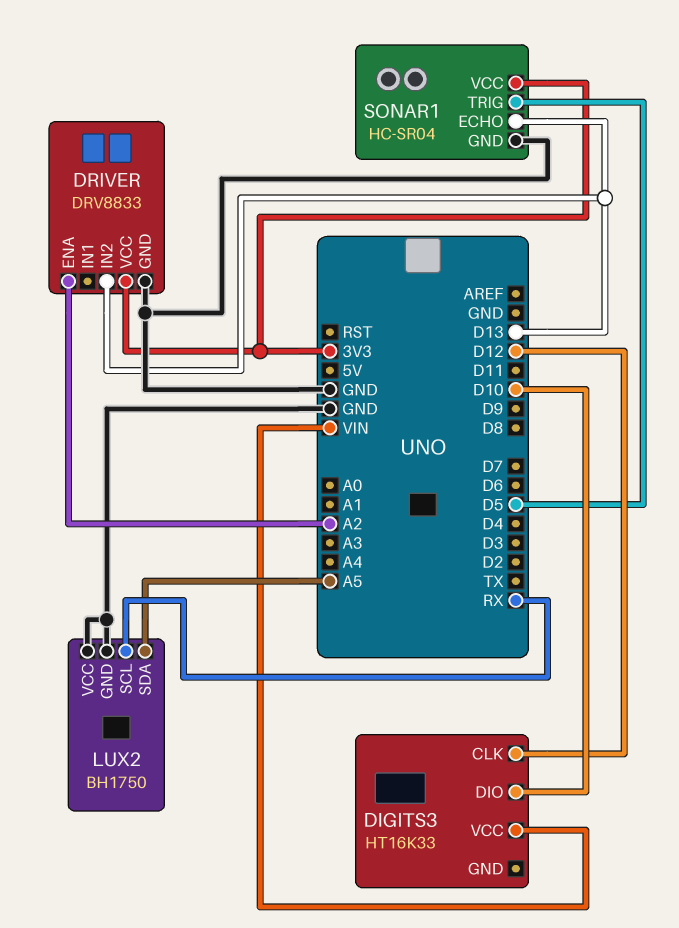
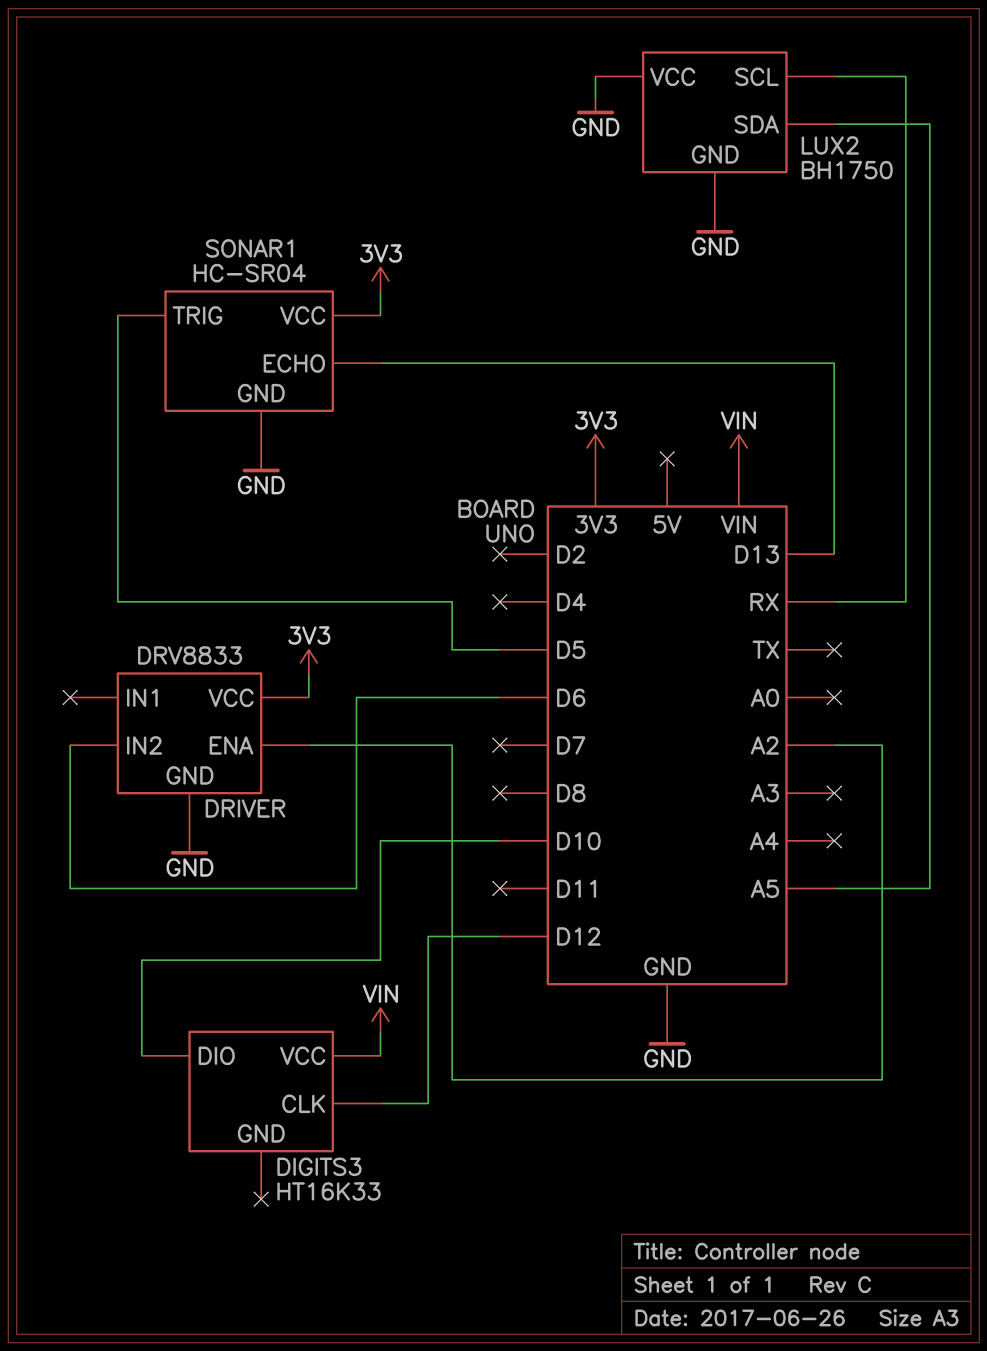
DRIVER pin IN2: D13 -> D6

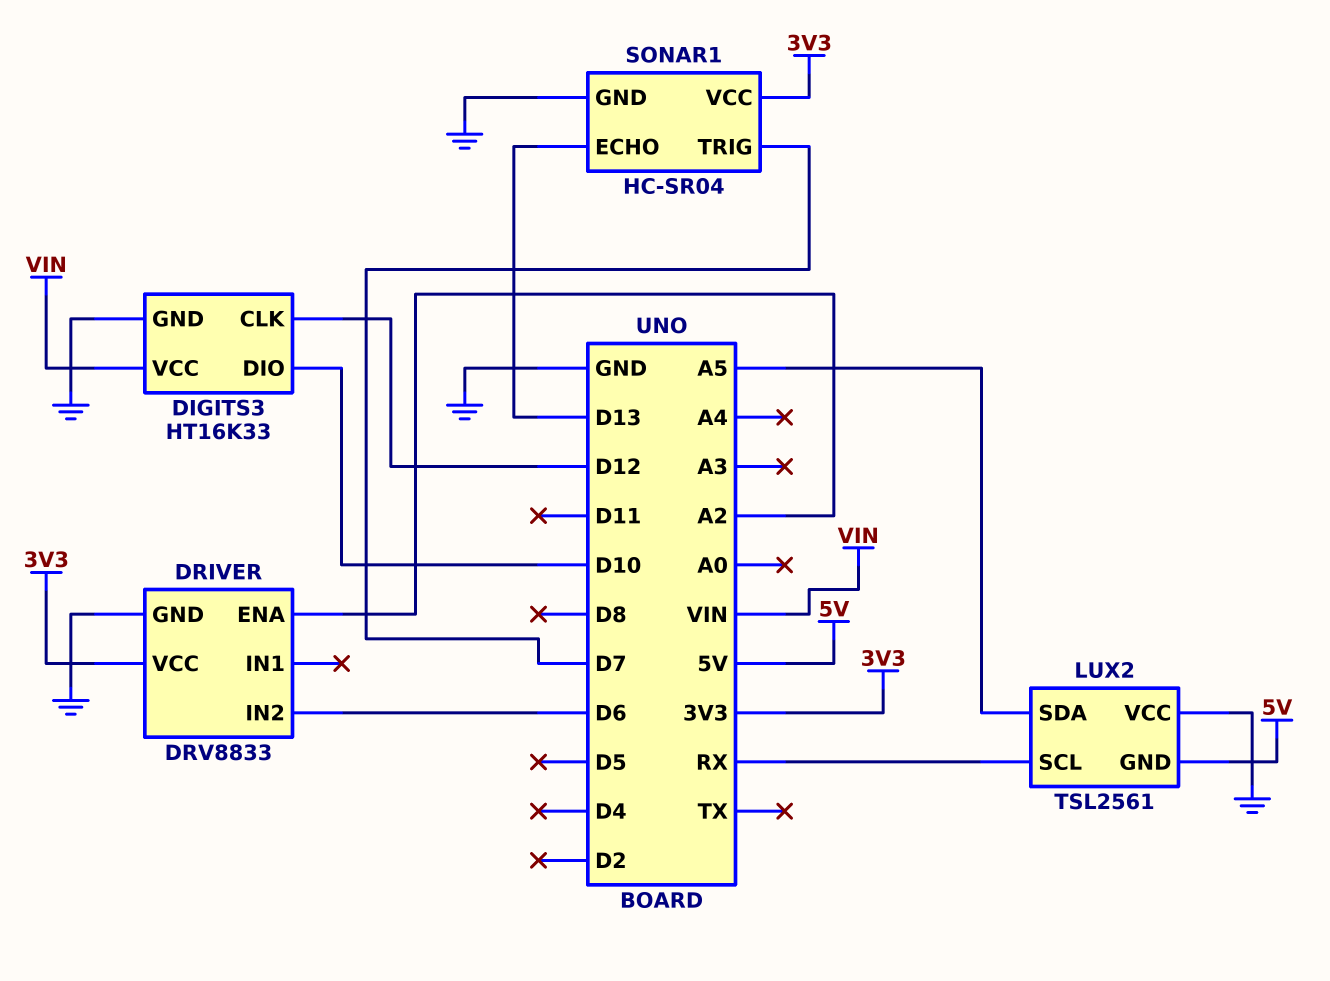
DIGITS3 pin GND: none -> GND
LUX2: BH1750 -> TSL2561
LUX2 pin GND: GND -> 5V
SONAR1 pin TRIG: D5 -> D7

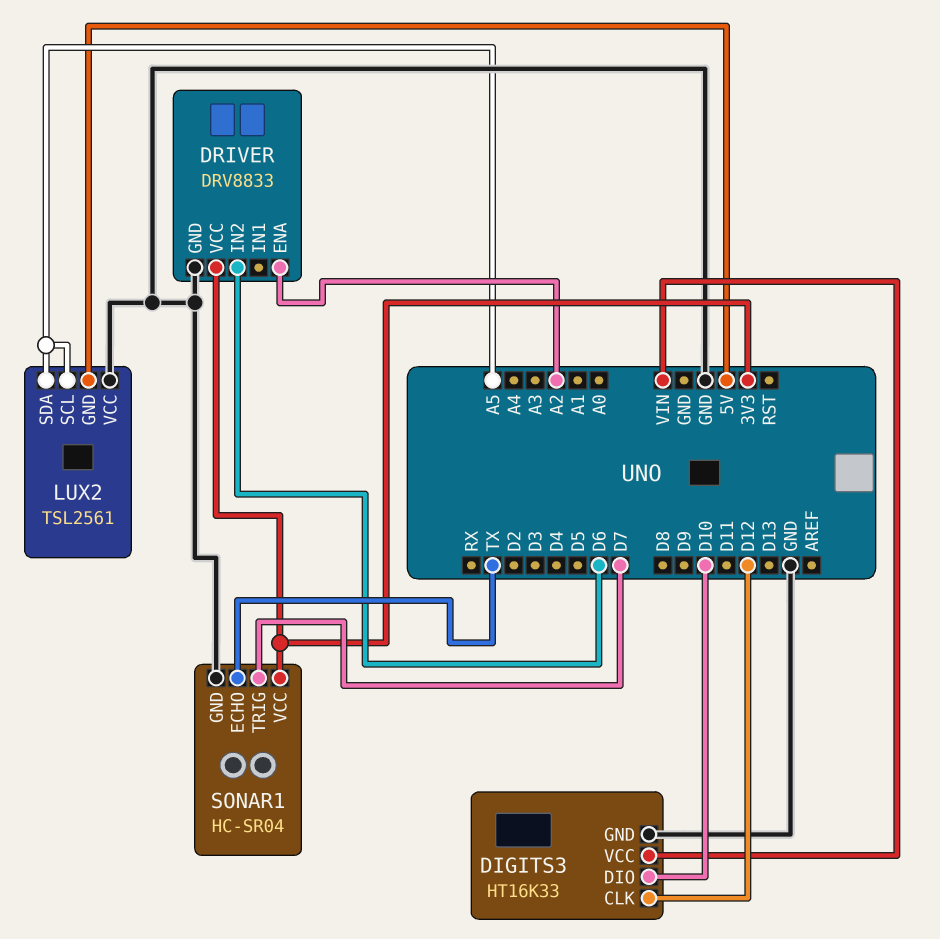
LUX2 pin SCL: RX -> A5
SONAR1 pin ECHO: D13 -> TX

